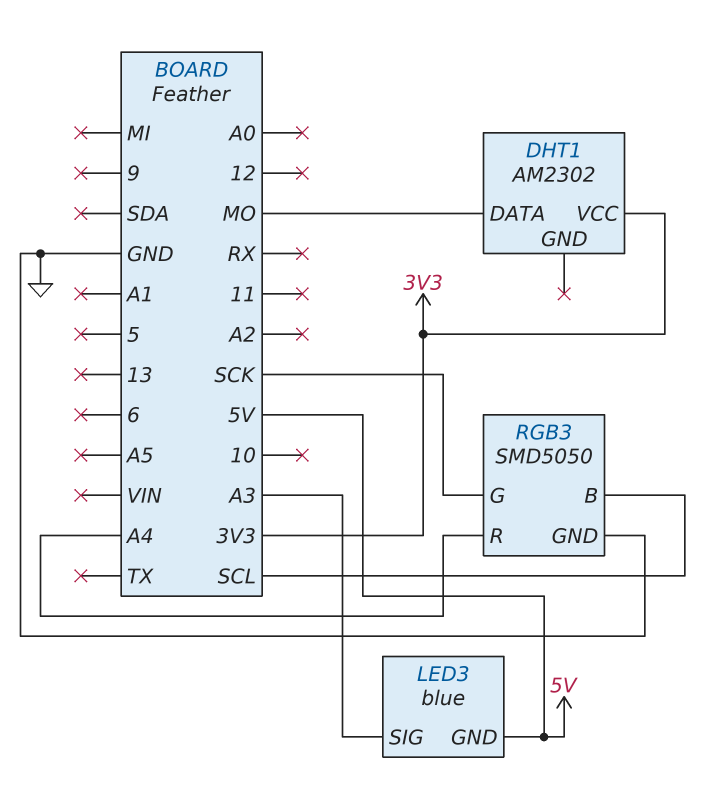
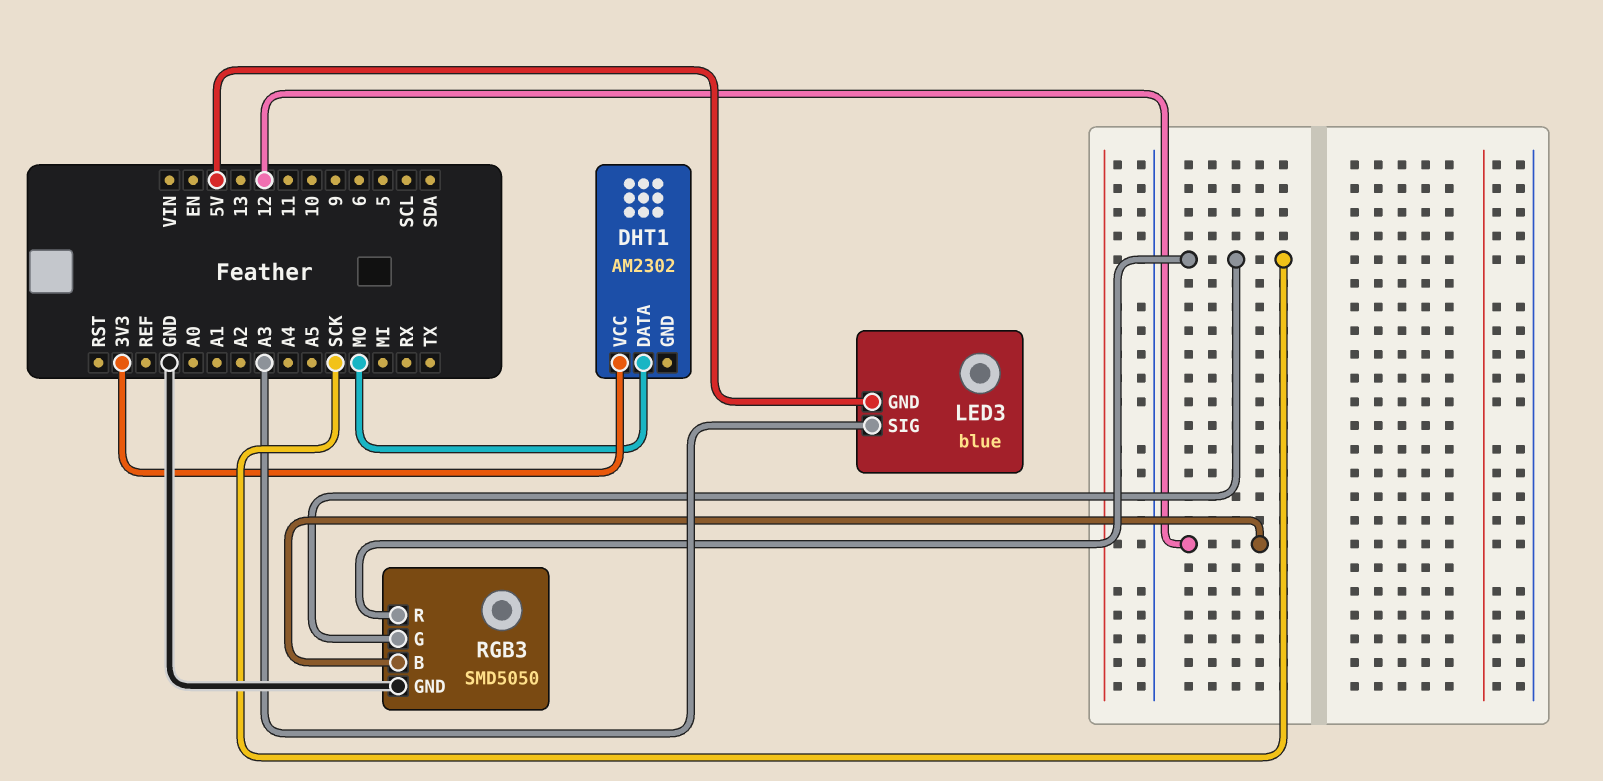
RGB3 pin B: SCL -> 12
RGB3 pin R: A4 -> SCK

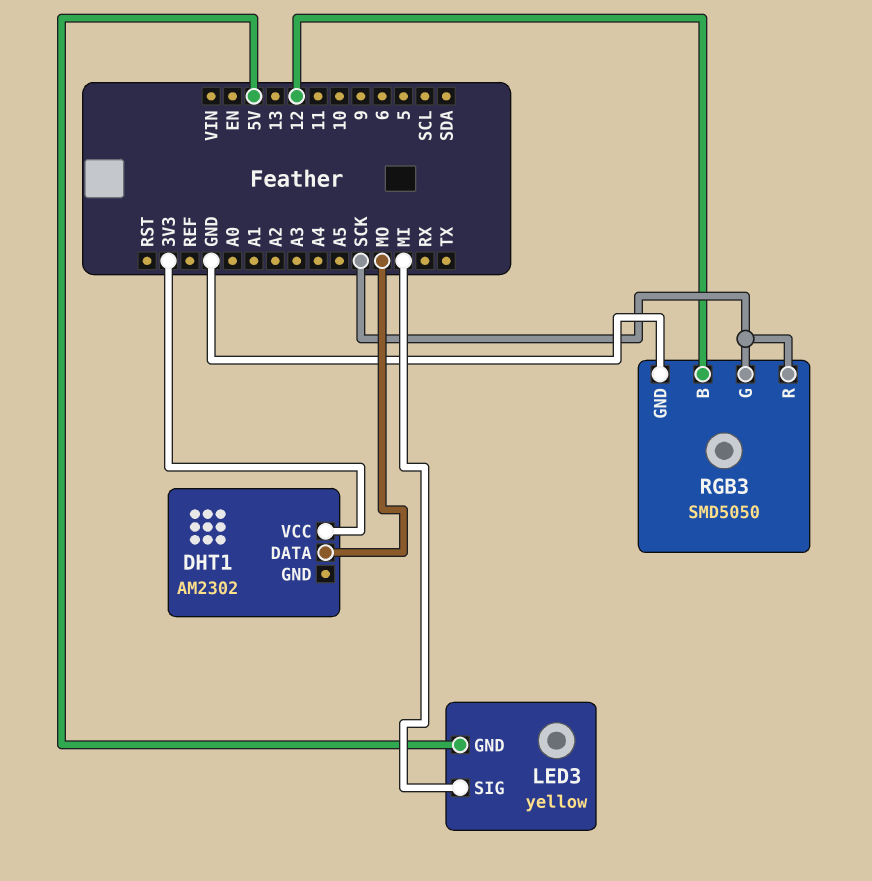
LED3: blue -> yellow
LED3 pin SIG: A3 -> MI

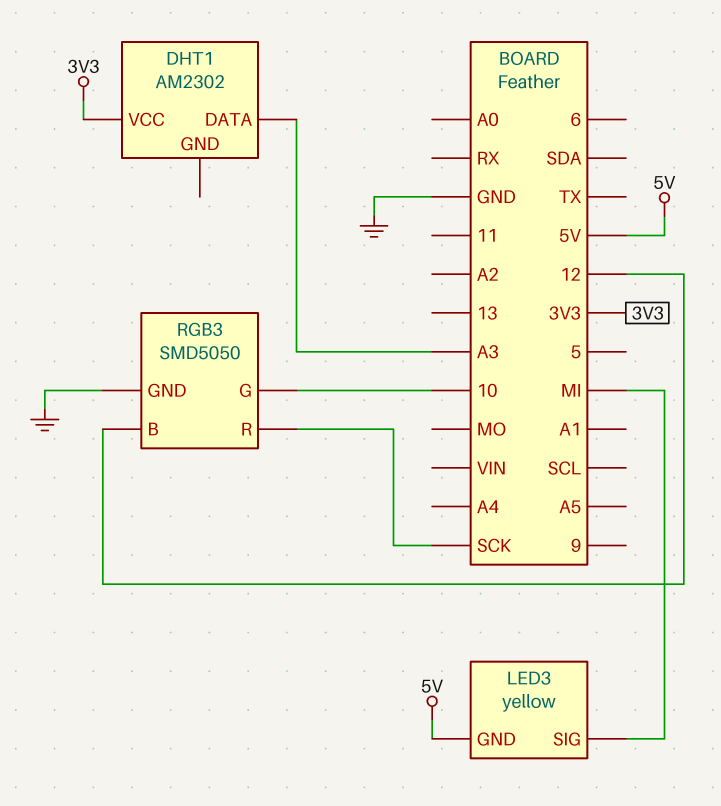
DHT1 pin DATA: MO -> A3
RGB3 pin G: SCK -> 10

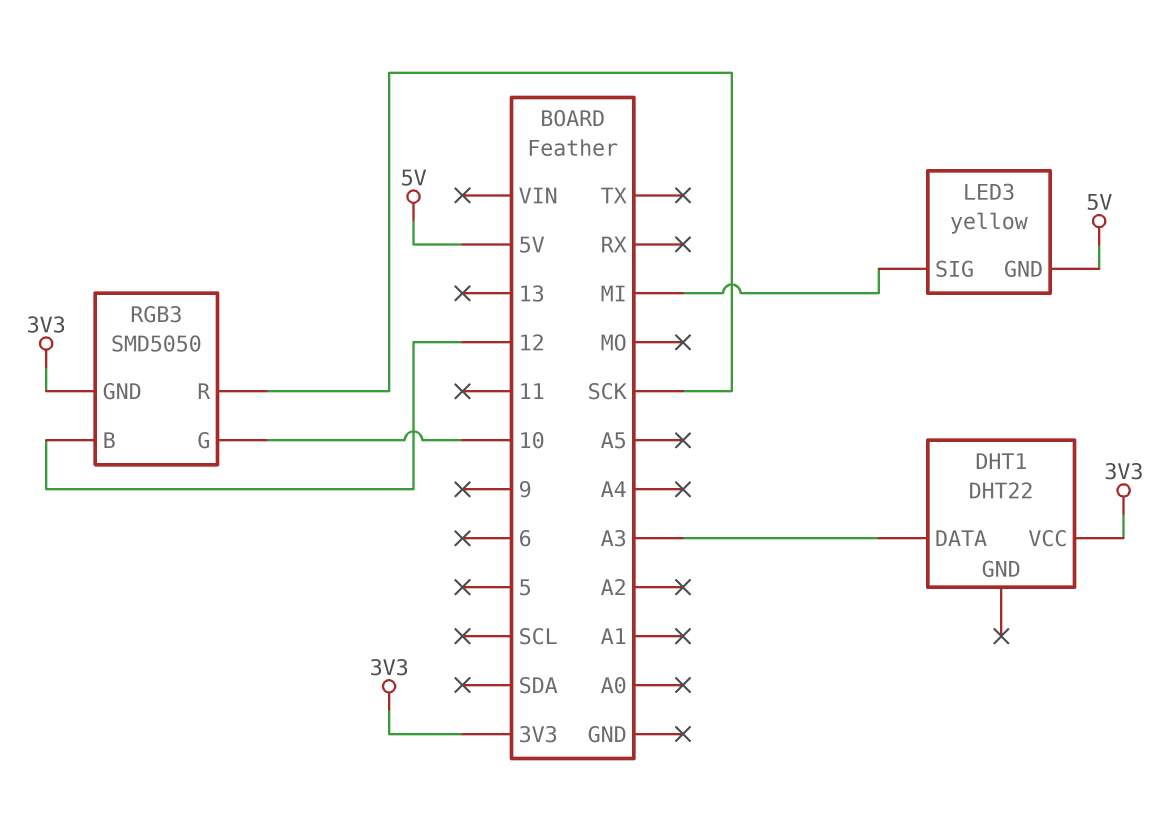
DHT1: AM2302 -> DHT22
RGB3 pin GND: GND -> 3V3

